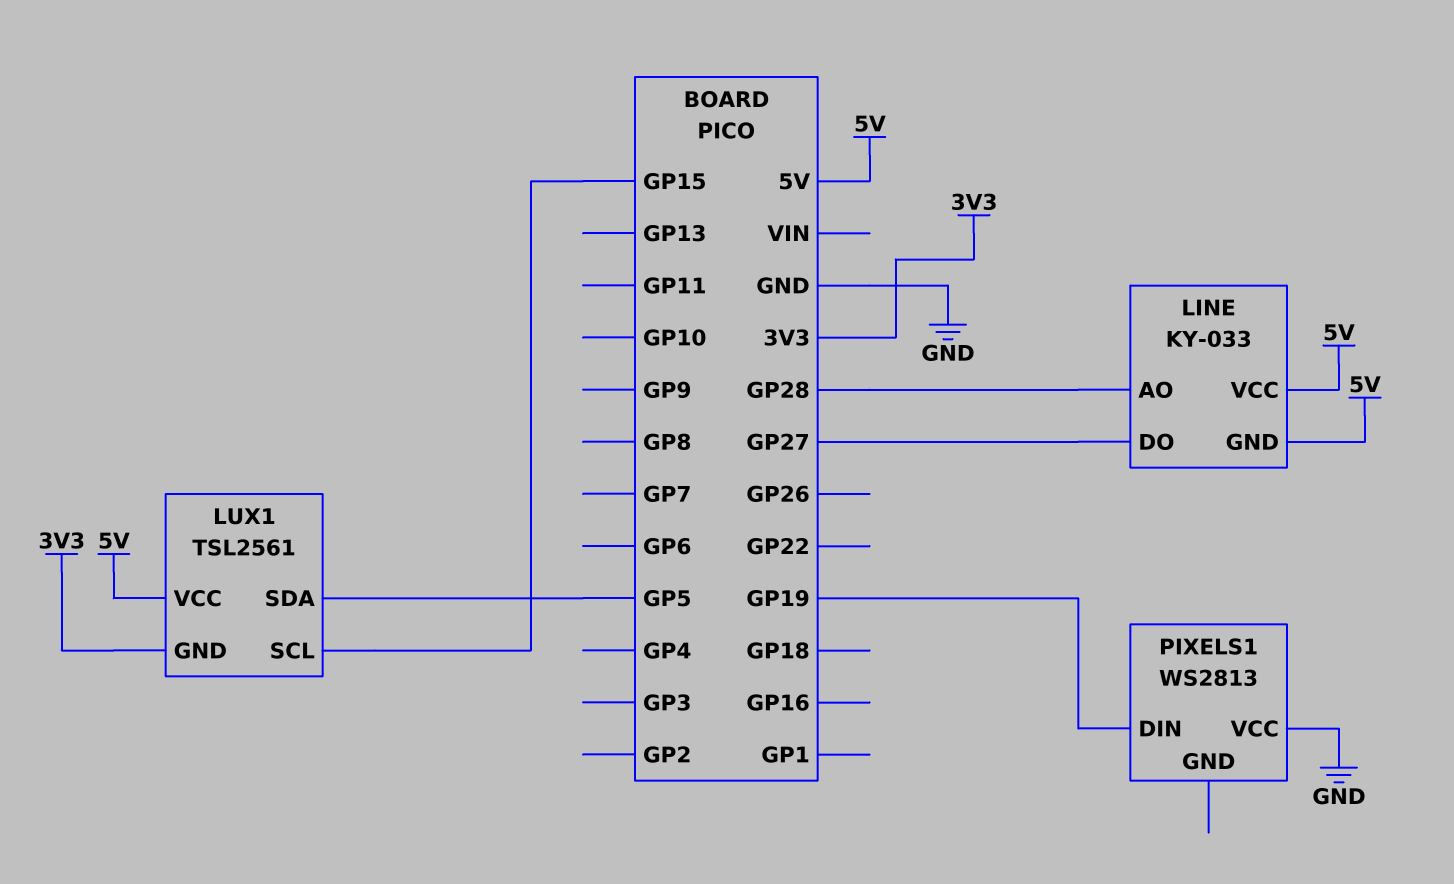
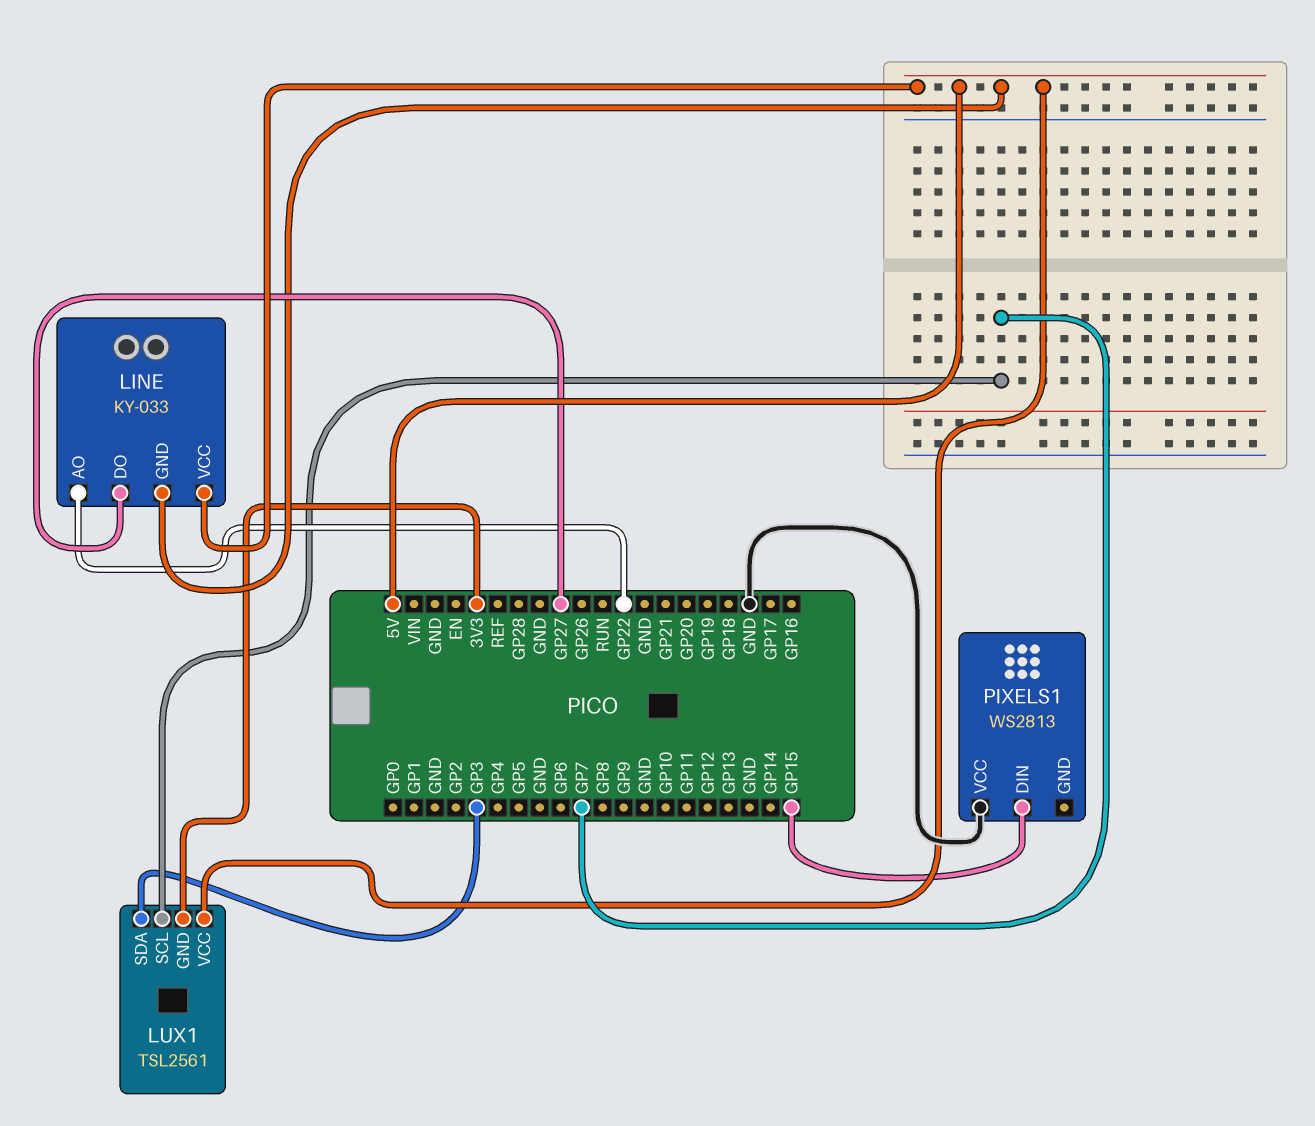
LINE pin AO: GP28 -> GP22
LUX1 pin SCL: GP15 -> GP7
LUX1 pin SDA: GP5 -> GP3
PIXELS1 pin DIN: GP19 -> GP15

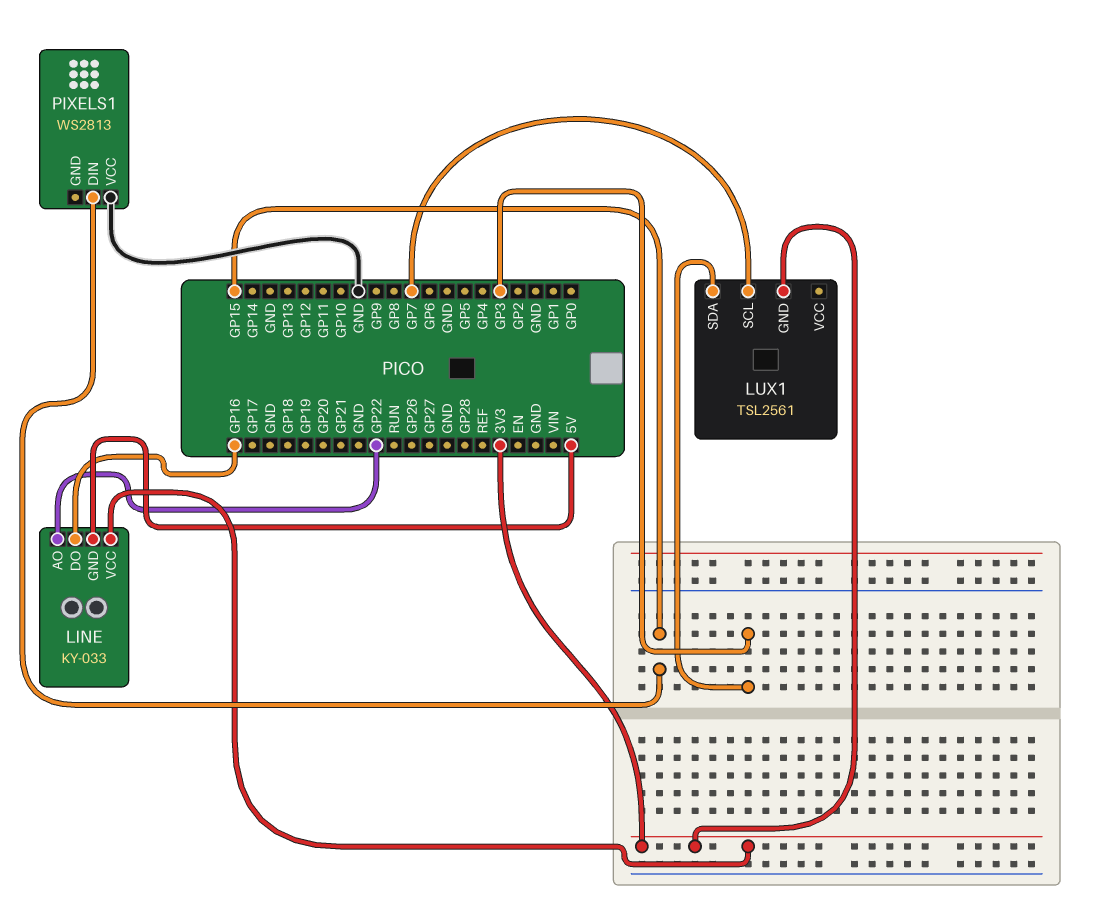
LINE pin DO: GP27 -> GP16
LINE pin VCC: 5V -> 3V3
LUX1 pin VCC: 5V -> none

